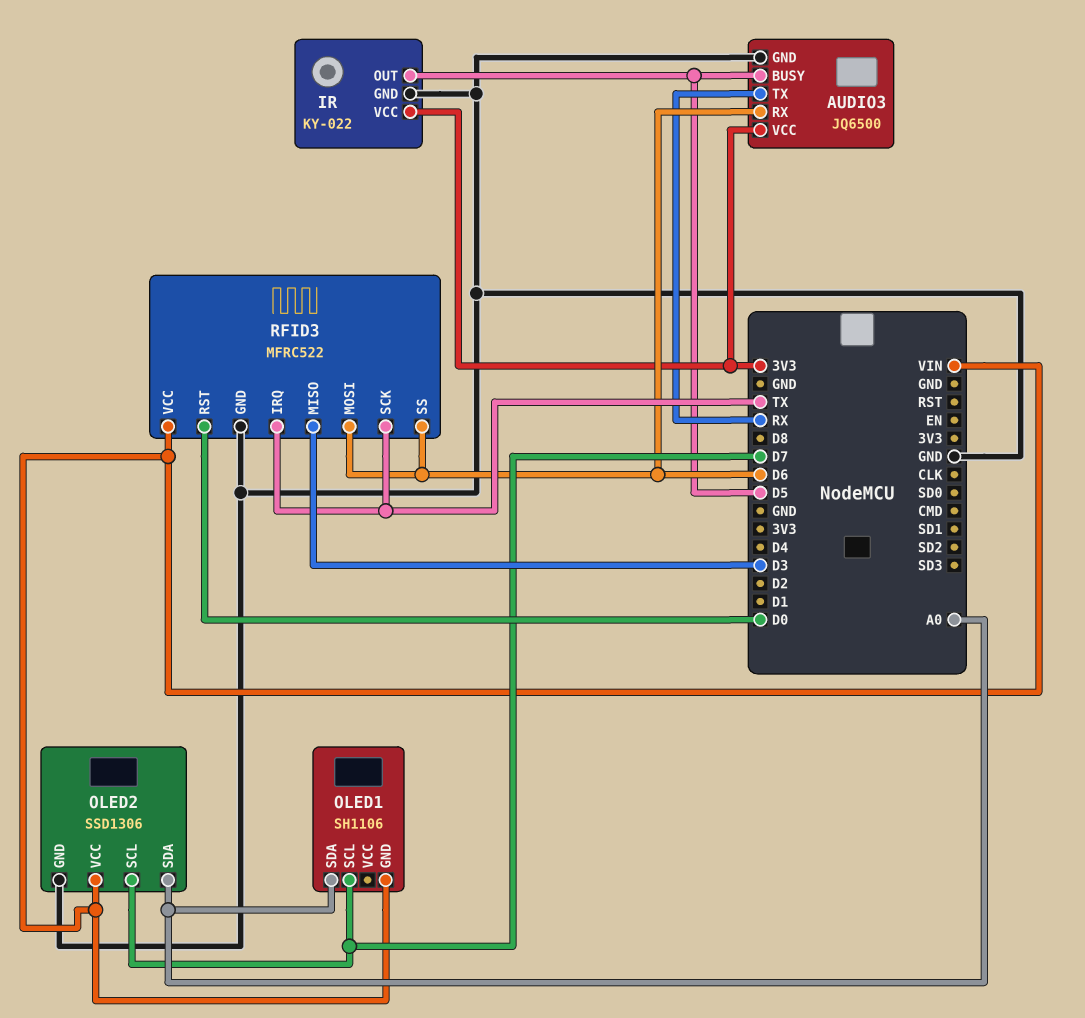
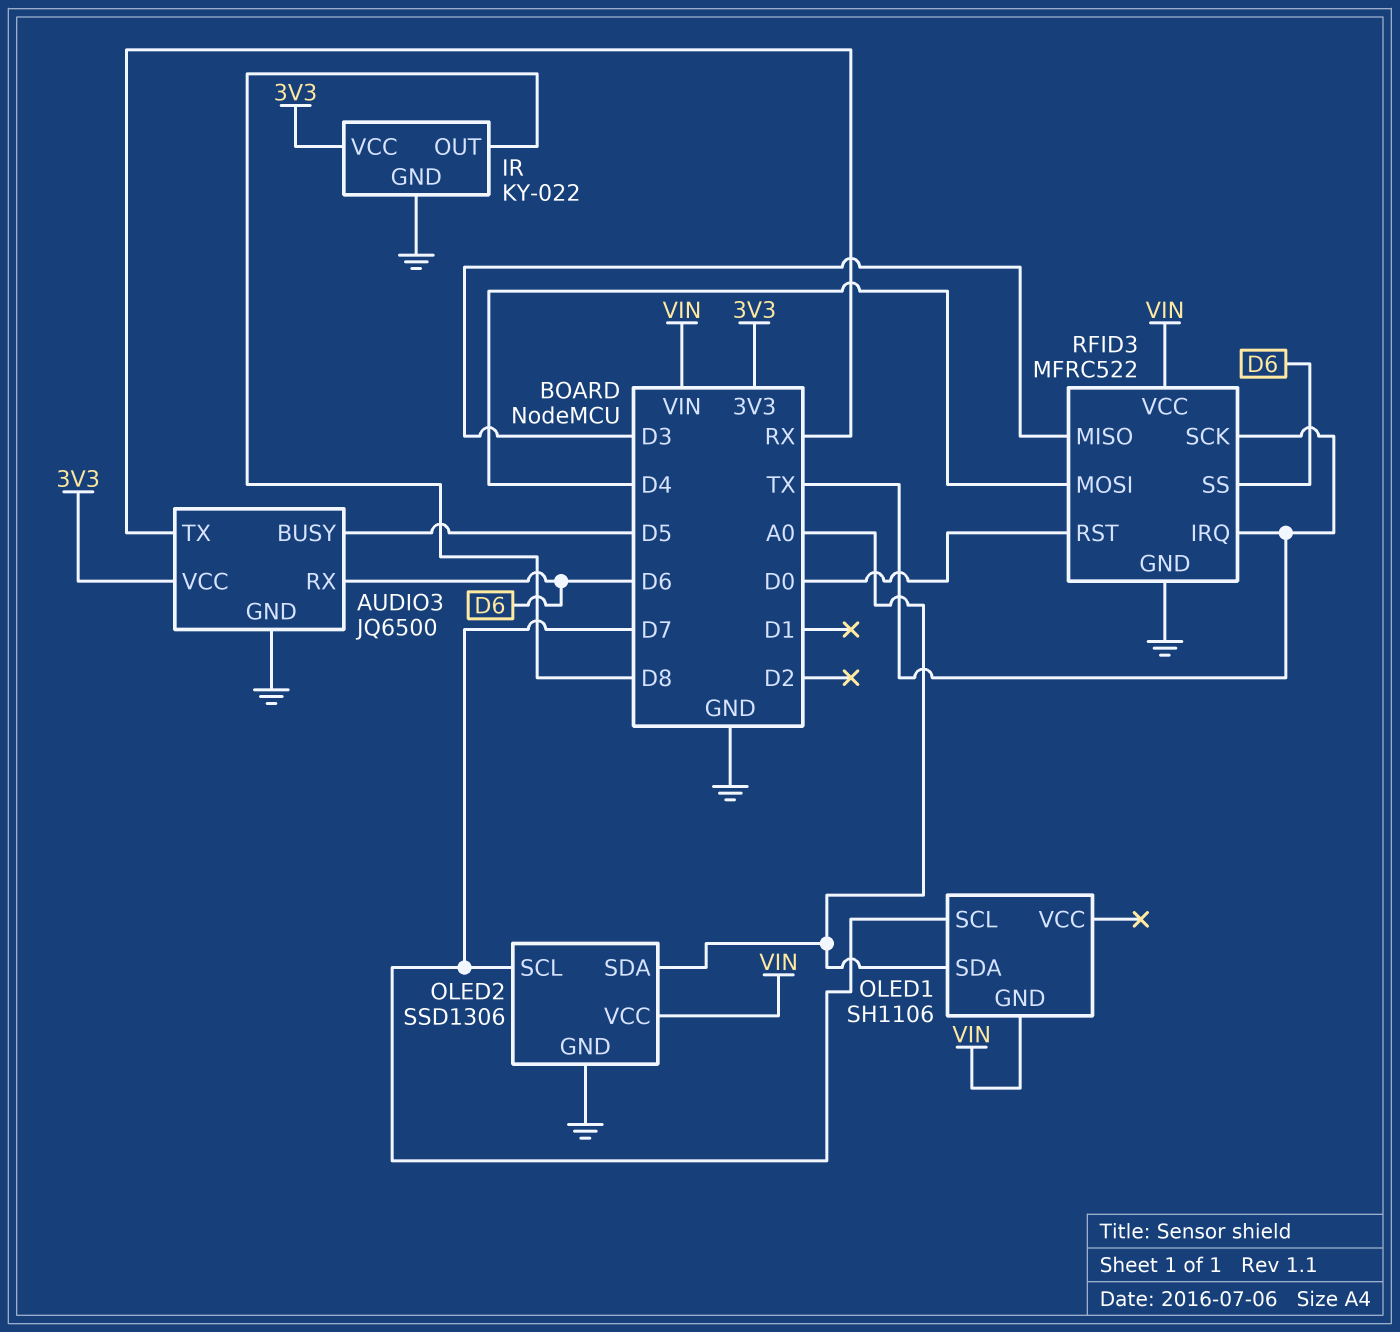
IR pin OUT: D5 -> D8
RFID3 pin MOSI: D6 -> D4

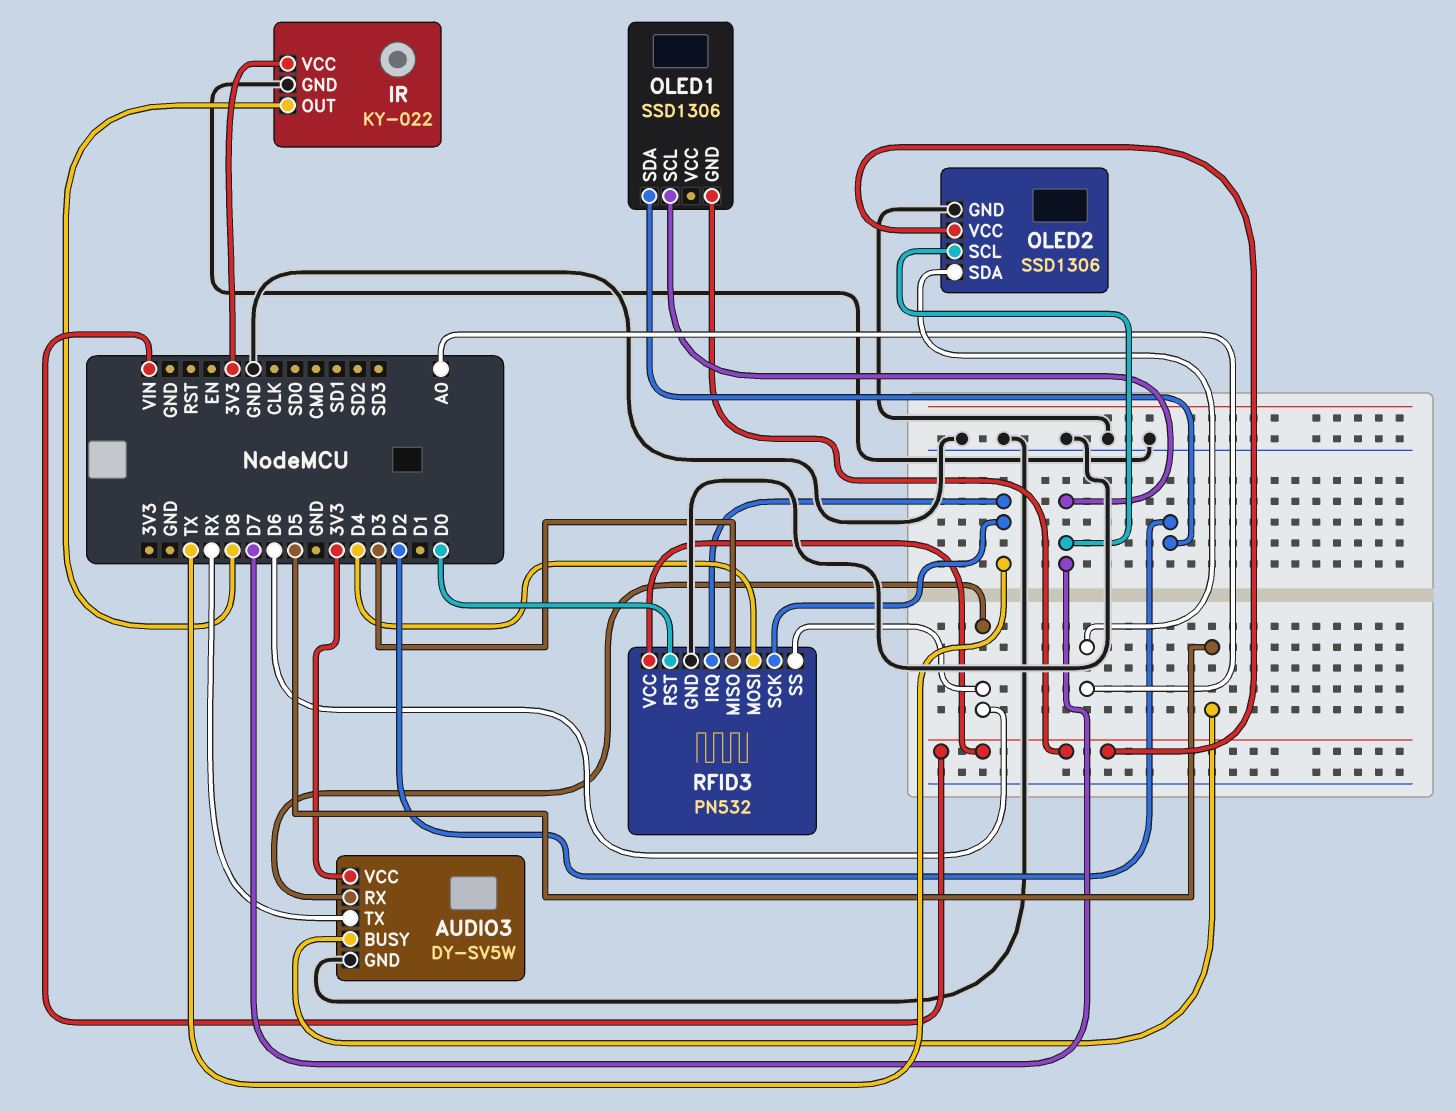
AUDIO3: JQ6500 -> DY-SV5W
OLED1: SH1106 -> SSD1306
OLED1 pin SDA: A0 -> D2
RFID3: MFRC522 -> PN532

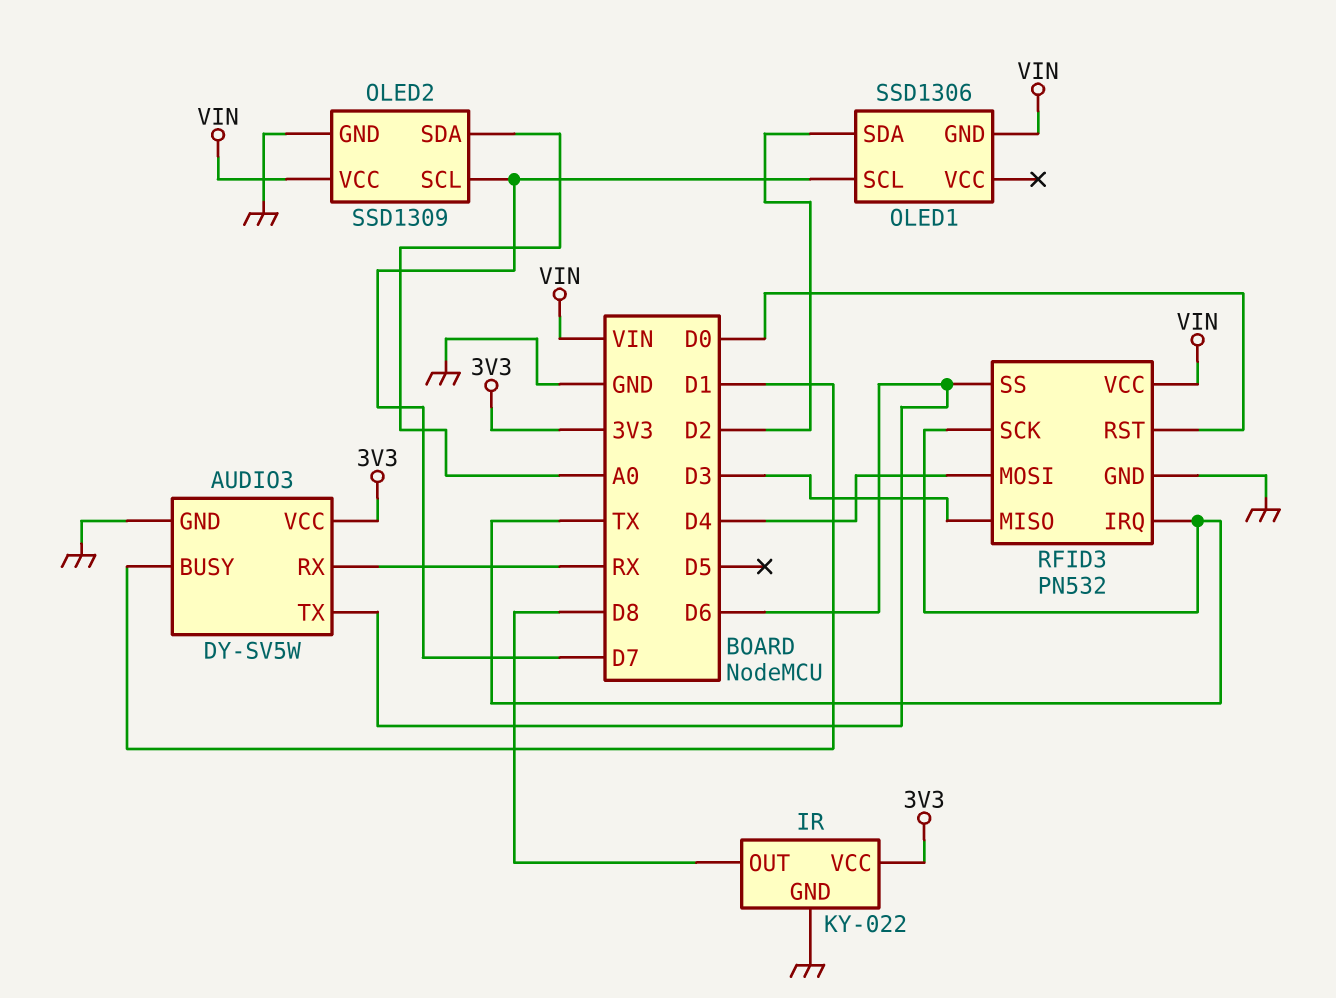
AUDIO3 pin BUSY: D5 -> D1
AUDIO3 pin RX: D6 -> RX
AUDIO3 pin TX: RX -> D6
OLED2: SSD1306 -> SSD1309

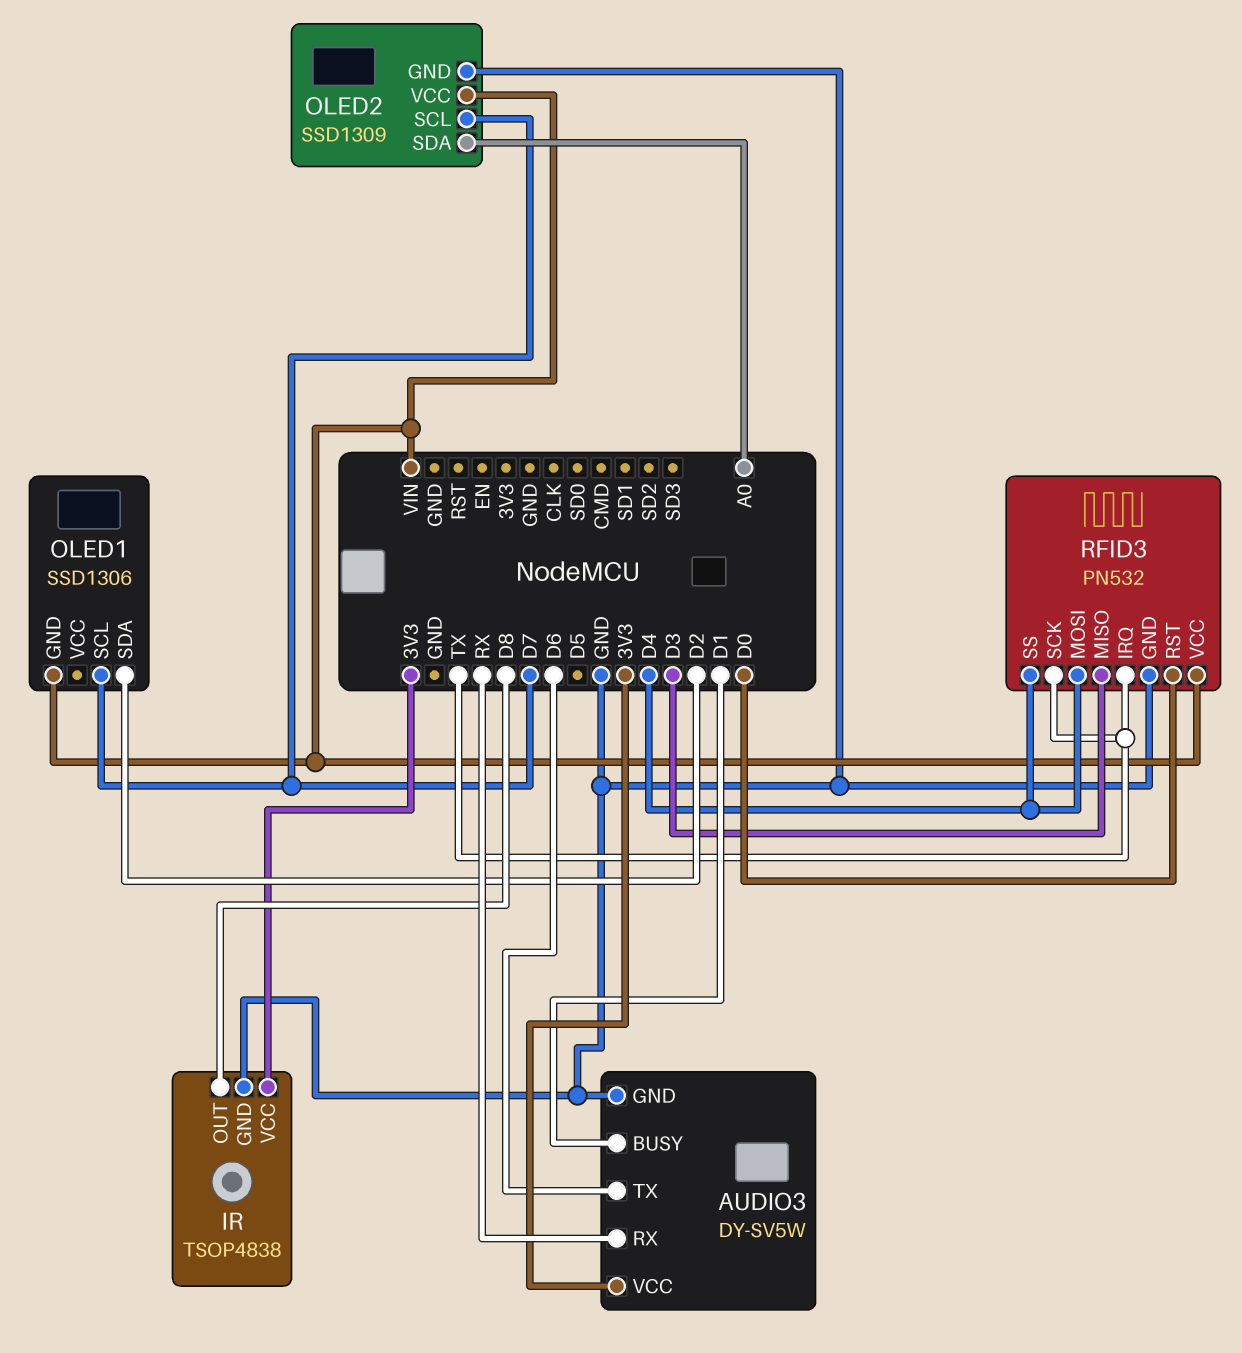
IR: KY-022 -> TSOP4838
RFID3 pin SS: D6 -> D4

